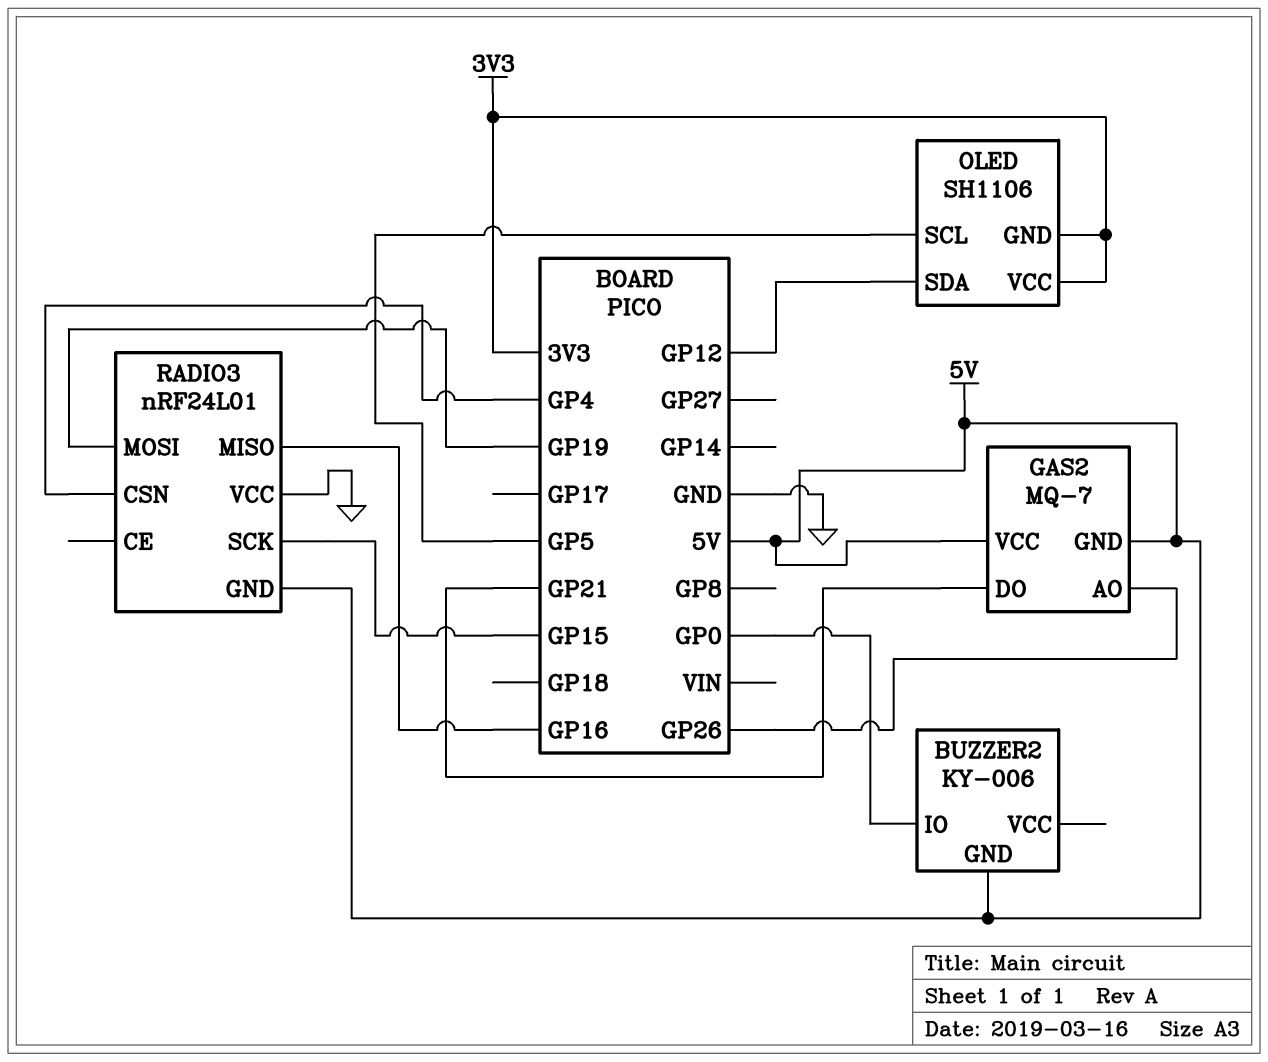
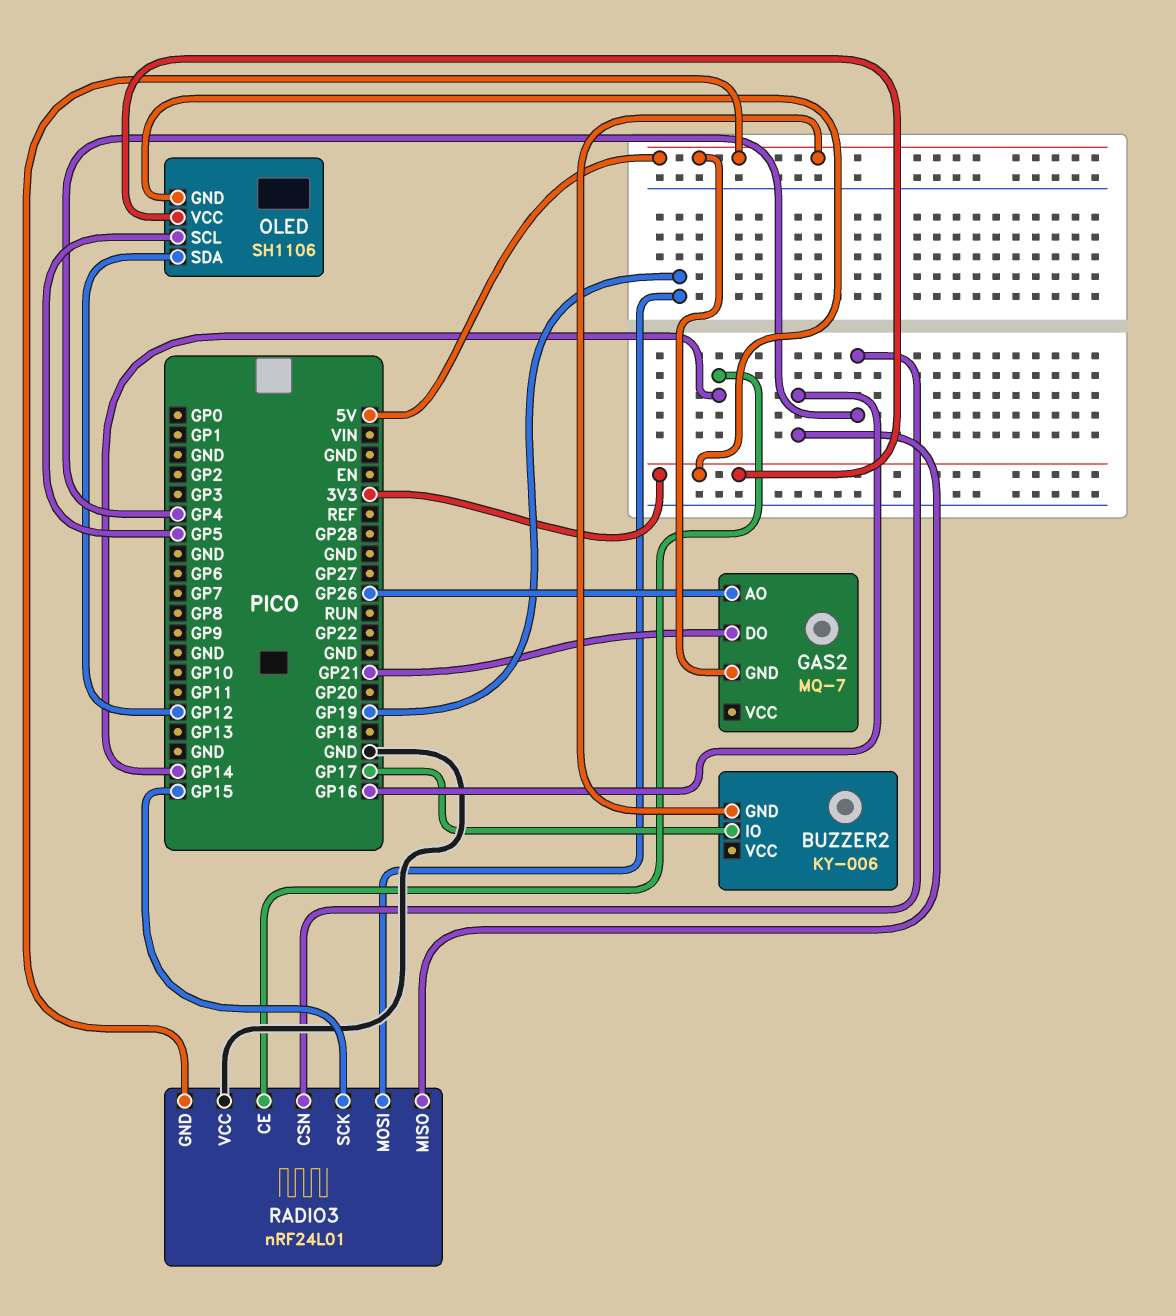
BUZZER2 pin IO: GP0 -> GP17
GAS2 pin VCC: 5V -> none
RADIO3 pin CE: none -> GP14

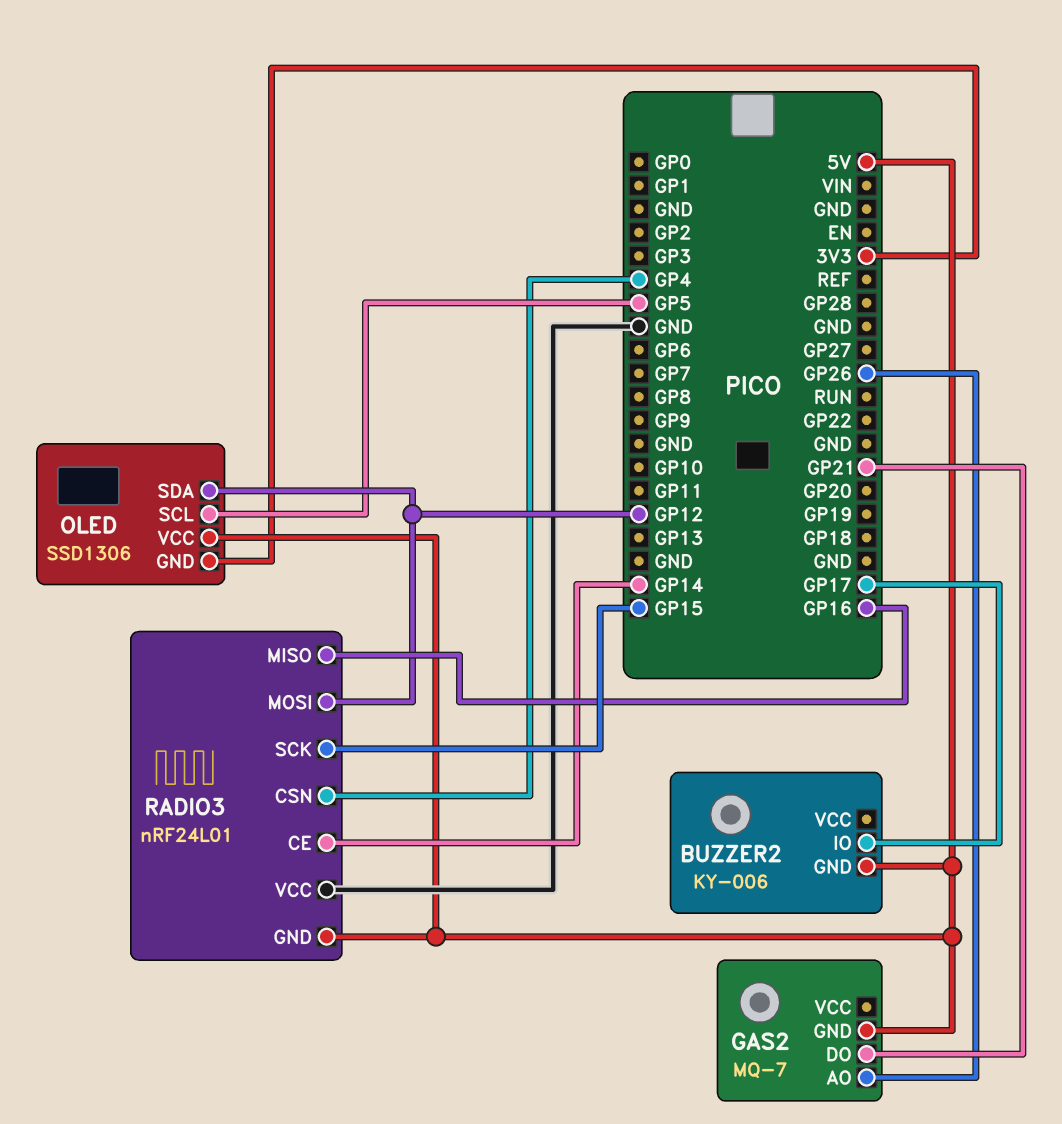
OLED: SH1106 -> SSD1306
OLED pin VCC: 3V3 -> 5V
RADIO3 pin MOSI: GP19 -> GP12

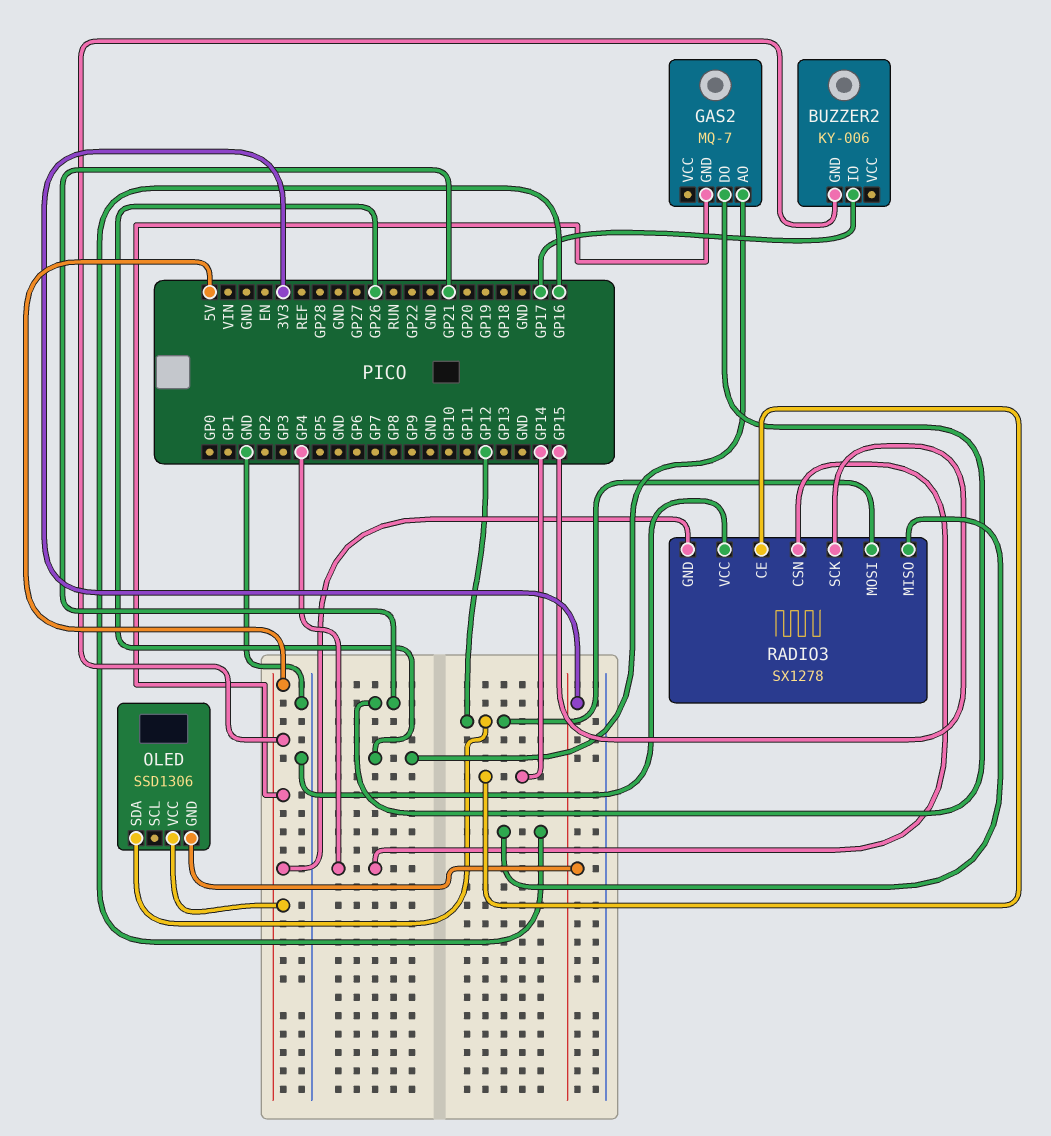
OLED pin SCL: GP5 -> none
RADIO3: nRF24L01 -> SX1278

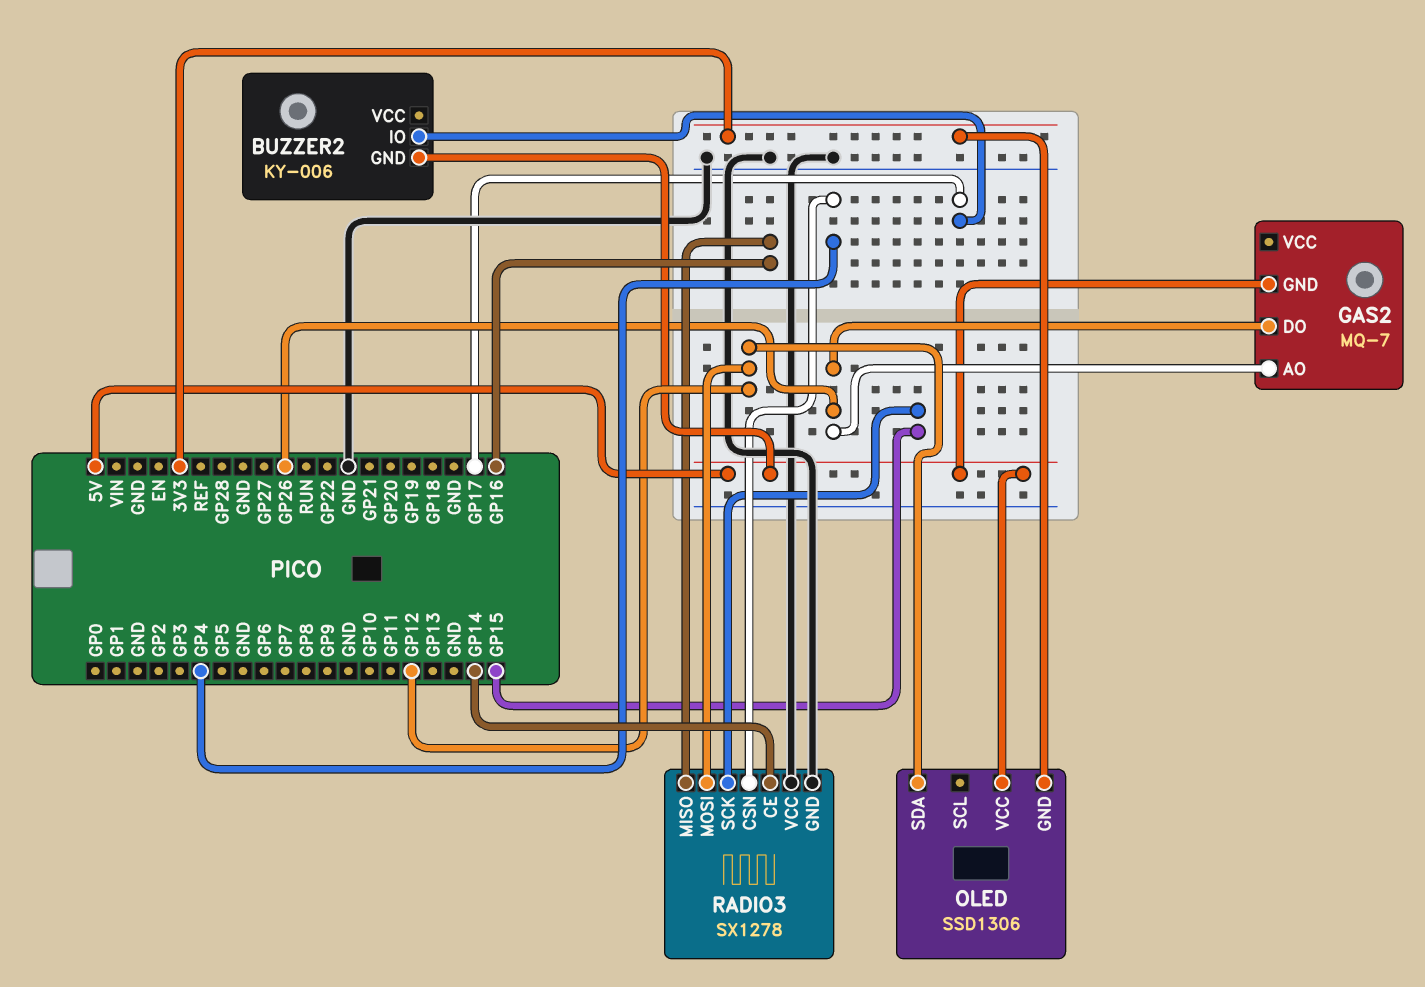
GAS2 pin DO: GP21 -> GP26
RADIO3 pin GND: 5V -> GND

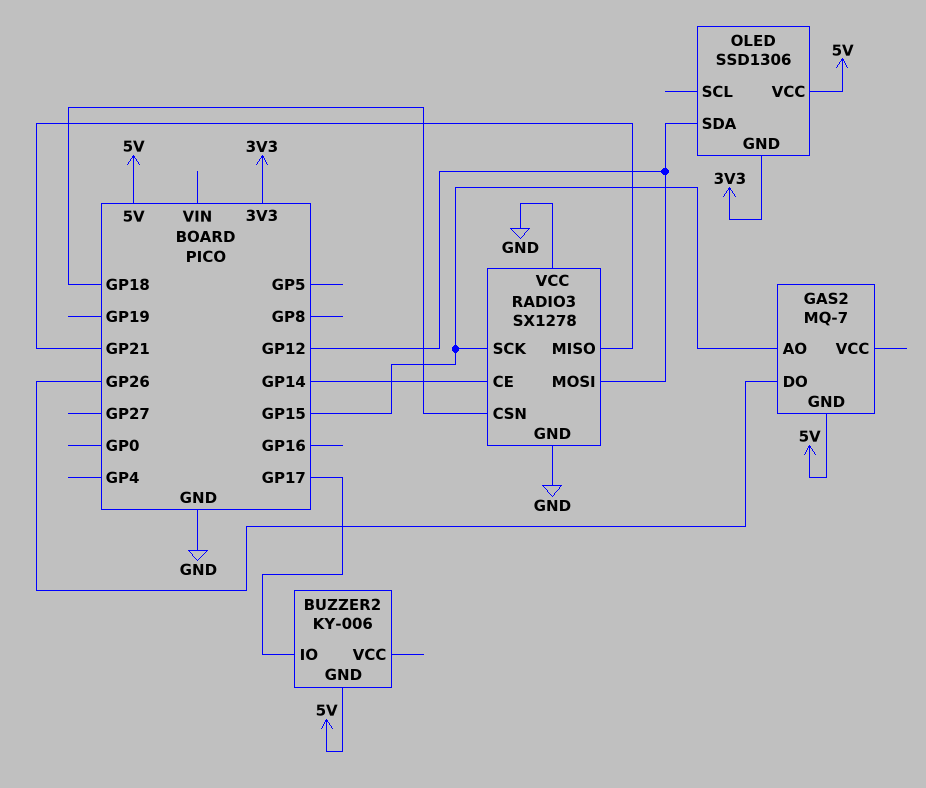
GAS2 pin AO: GP26 -> GP15
RADIO3 pin CSN: GP4 -> GP18
RADIO3 pin MISO: GP16 -> GP21

